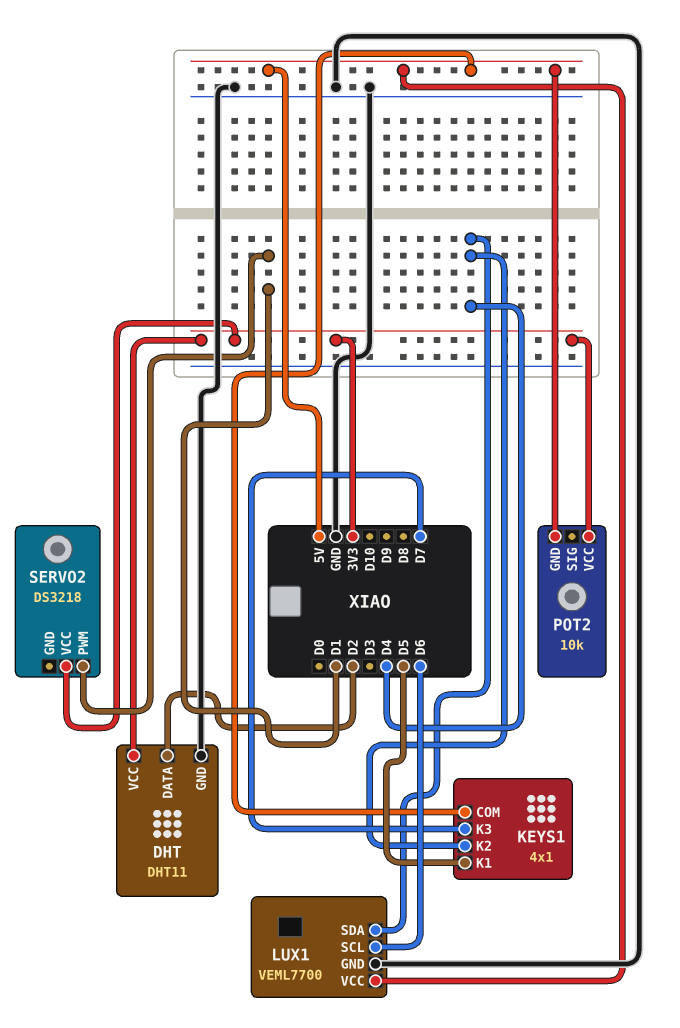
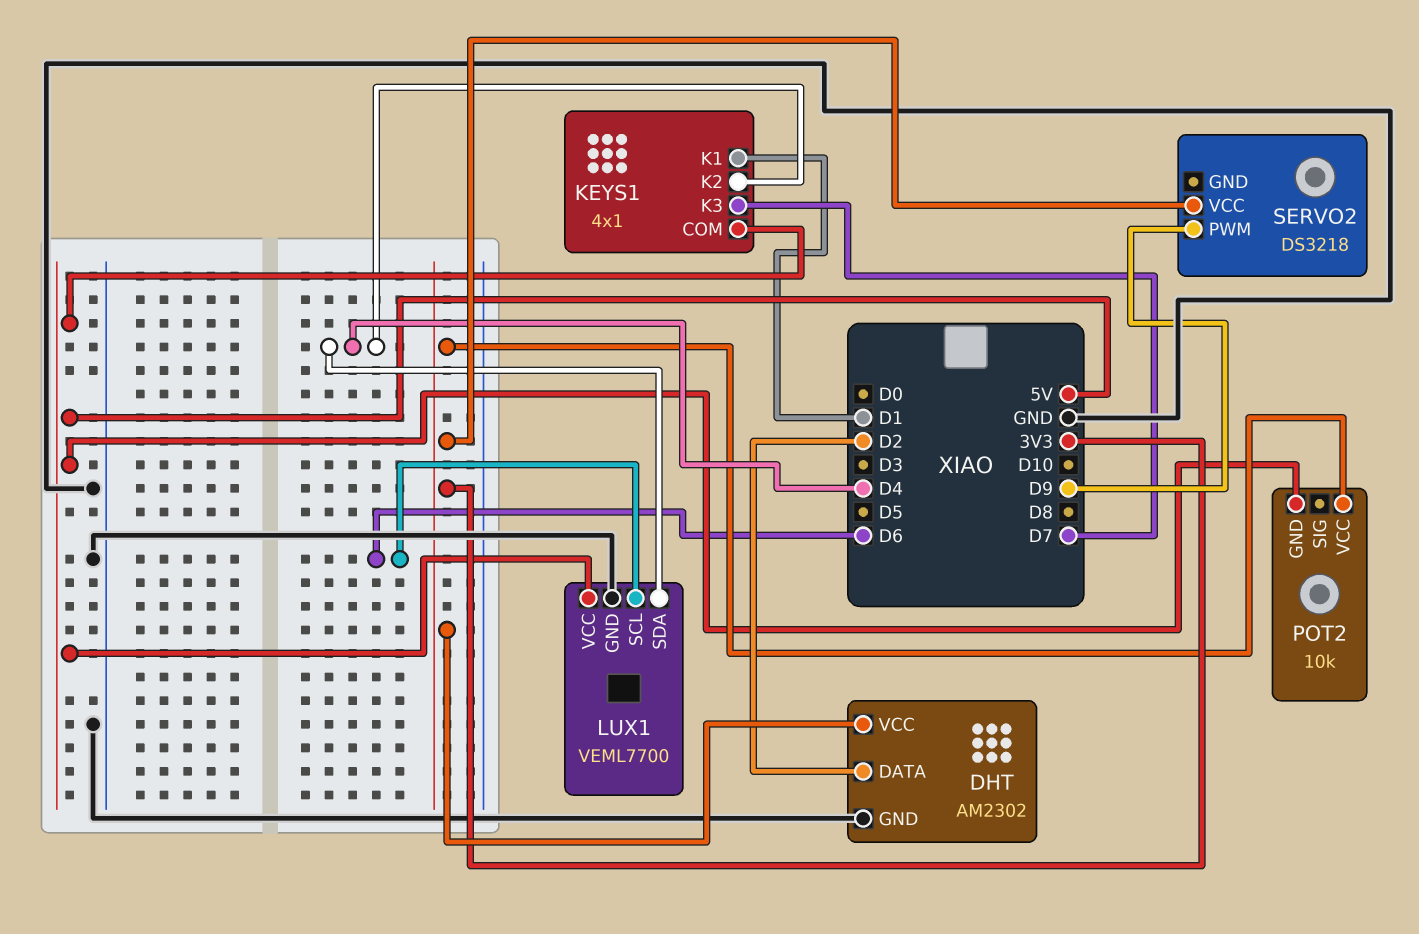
DHT: DHT11 -> AM2302
KEYS1 pin K1: D5 -> D1
SERVO2 pin PWM: D1 -> D9

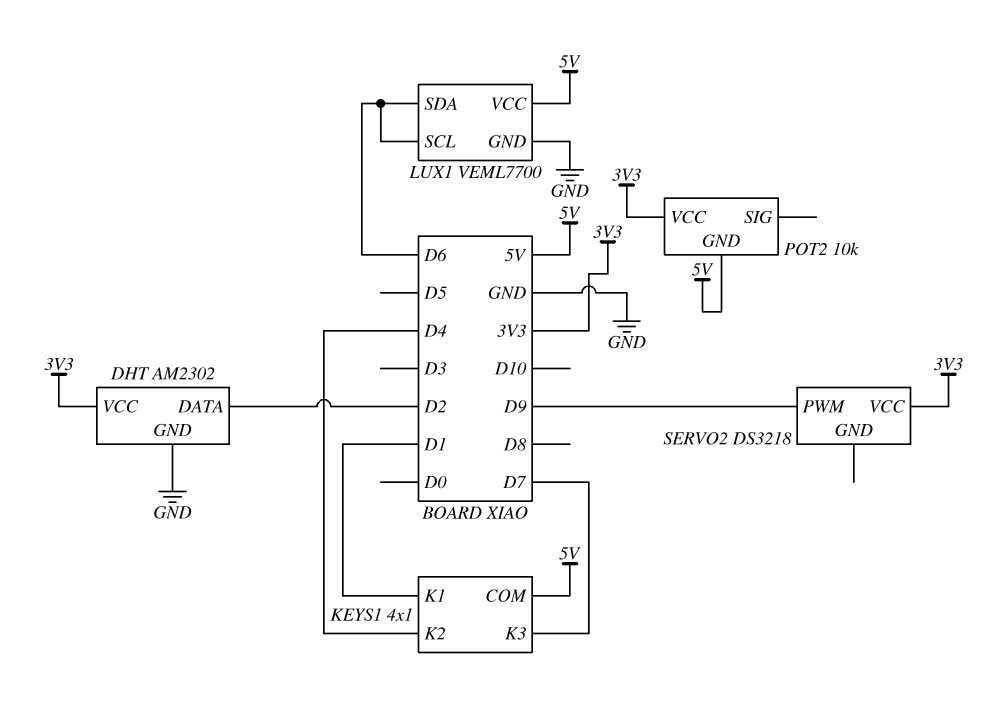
LUX1 pin SDA: D4 -> D6

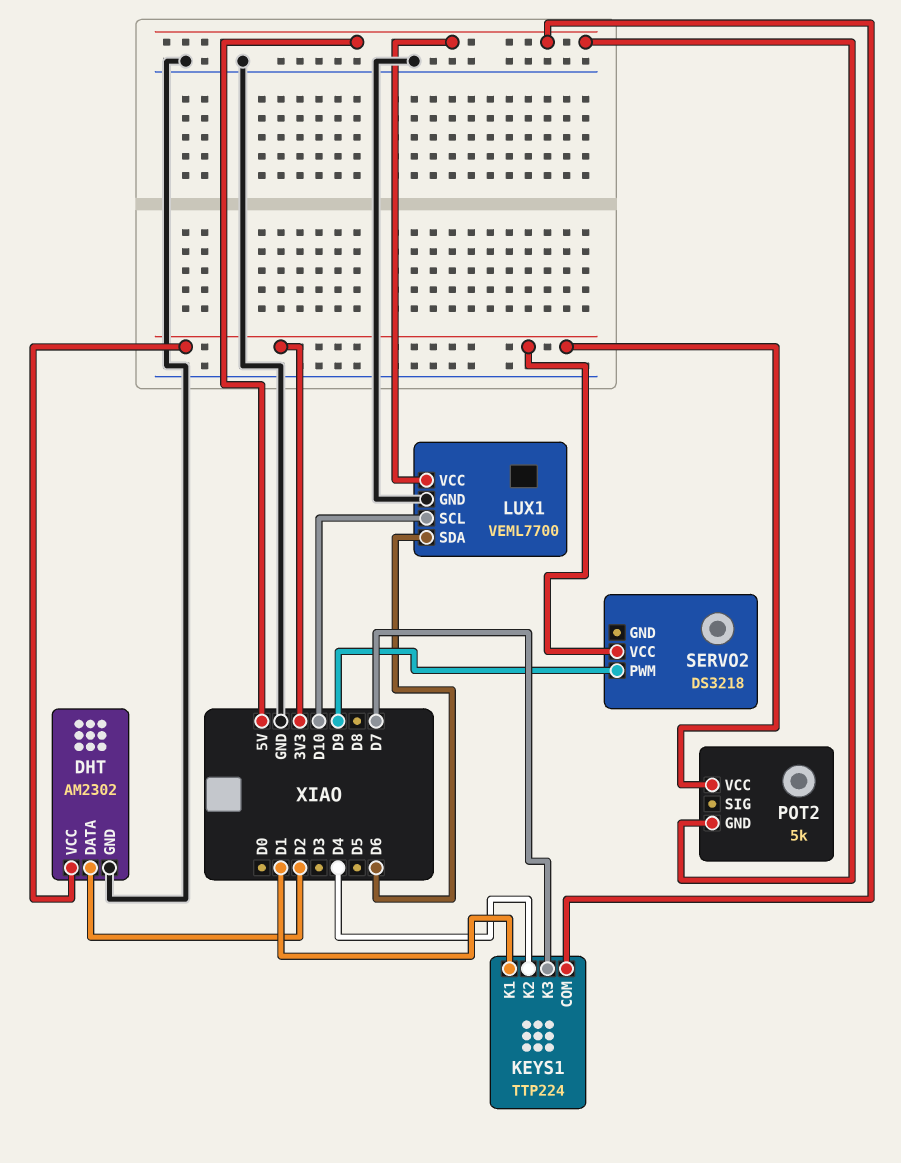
KEYS1: 4x1 -> TTP224
LUX1 pin SCL: D6 -> D10
POT2: 10k -> 5k

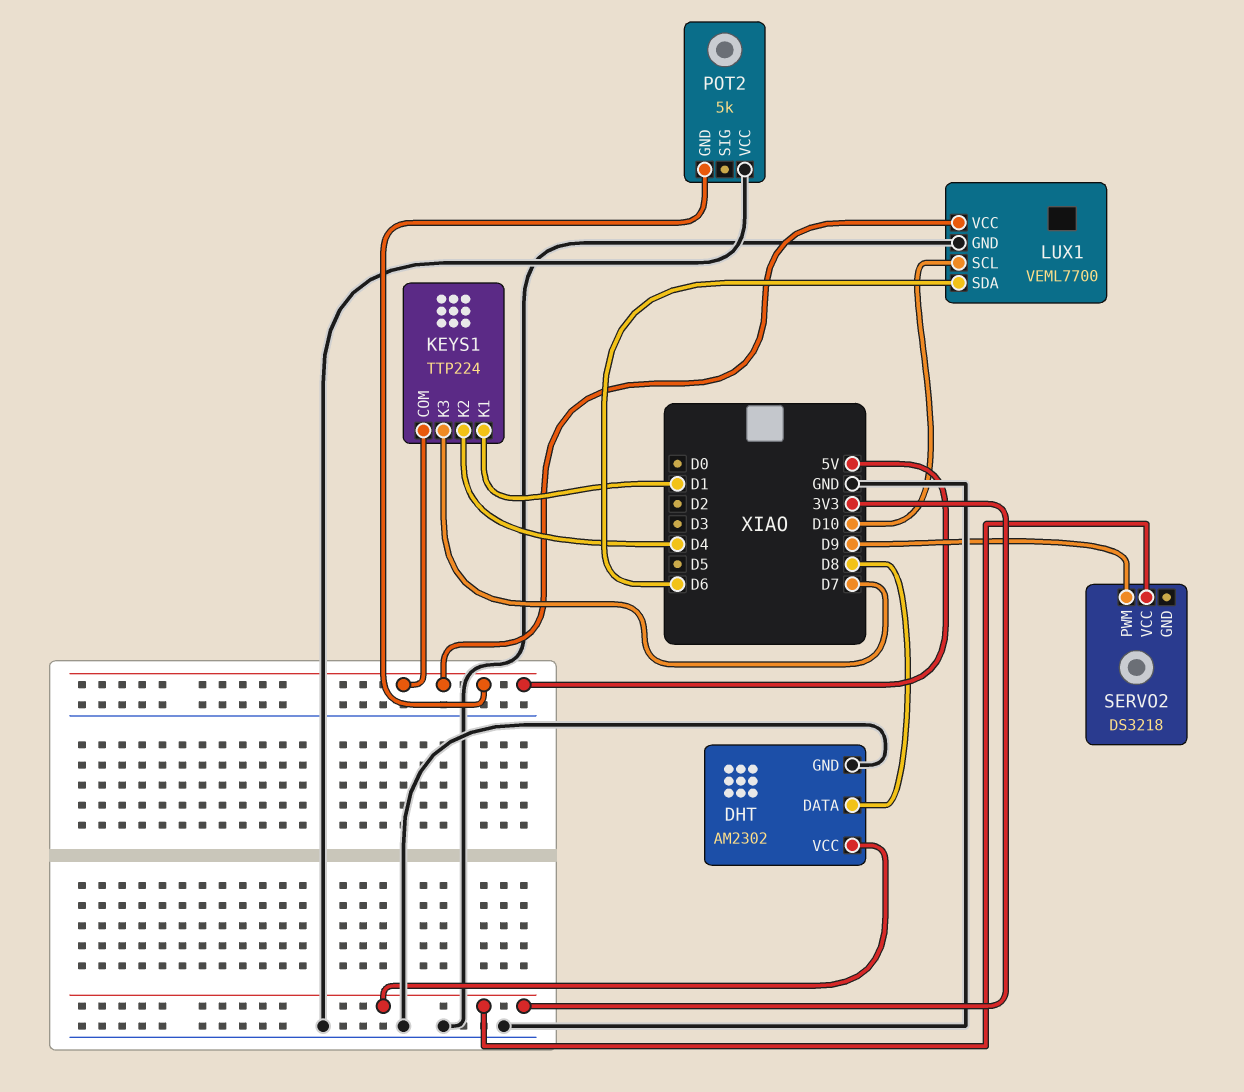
DHT pin DATA: D2 -> D8
POT2 pin VCC: 3V3 -> GND

